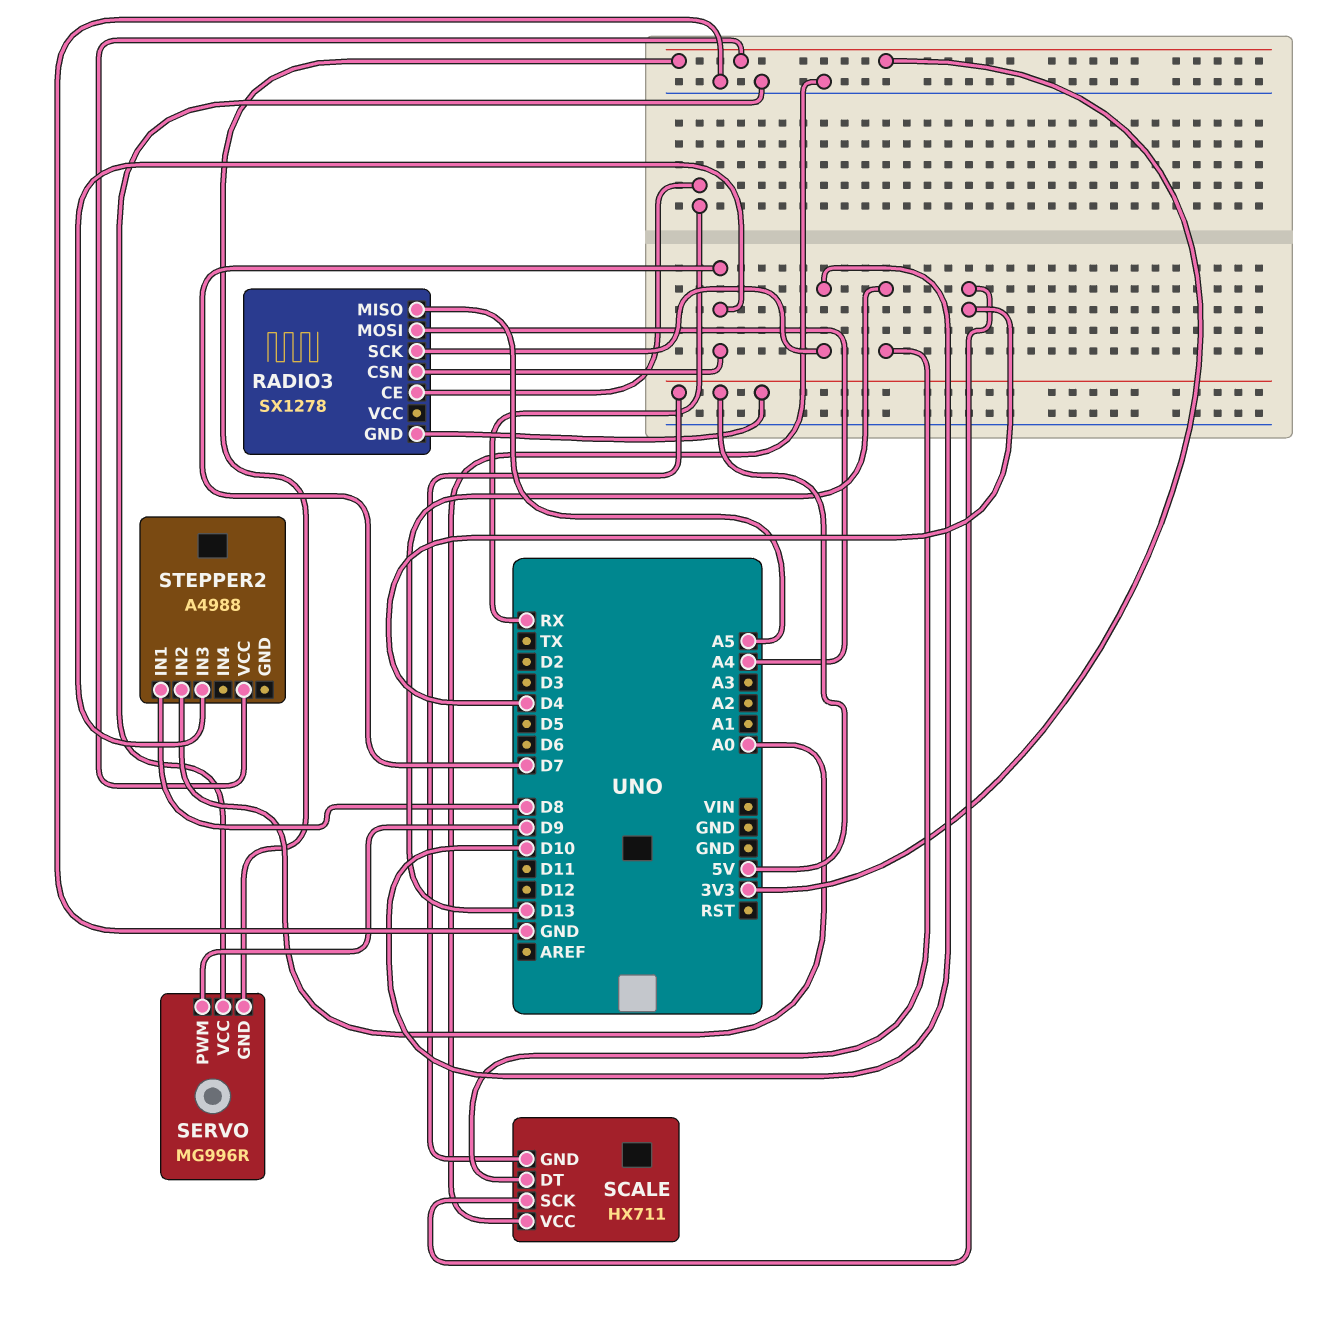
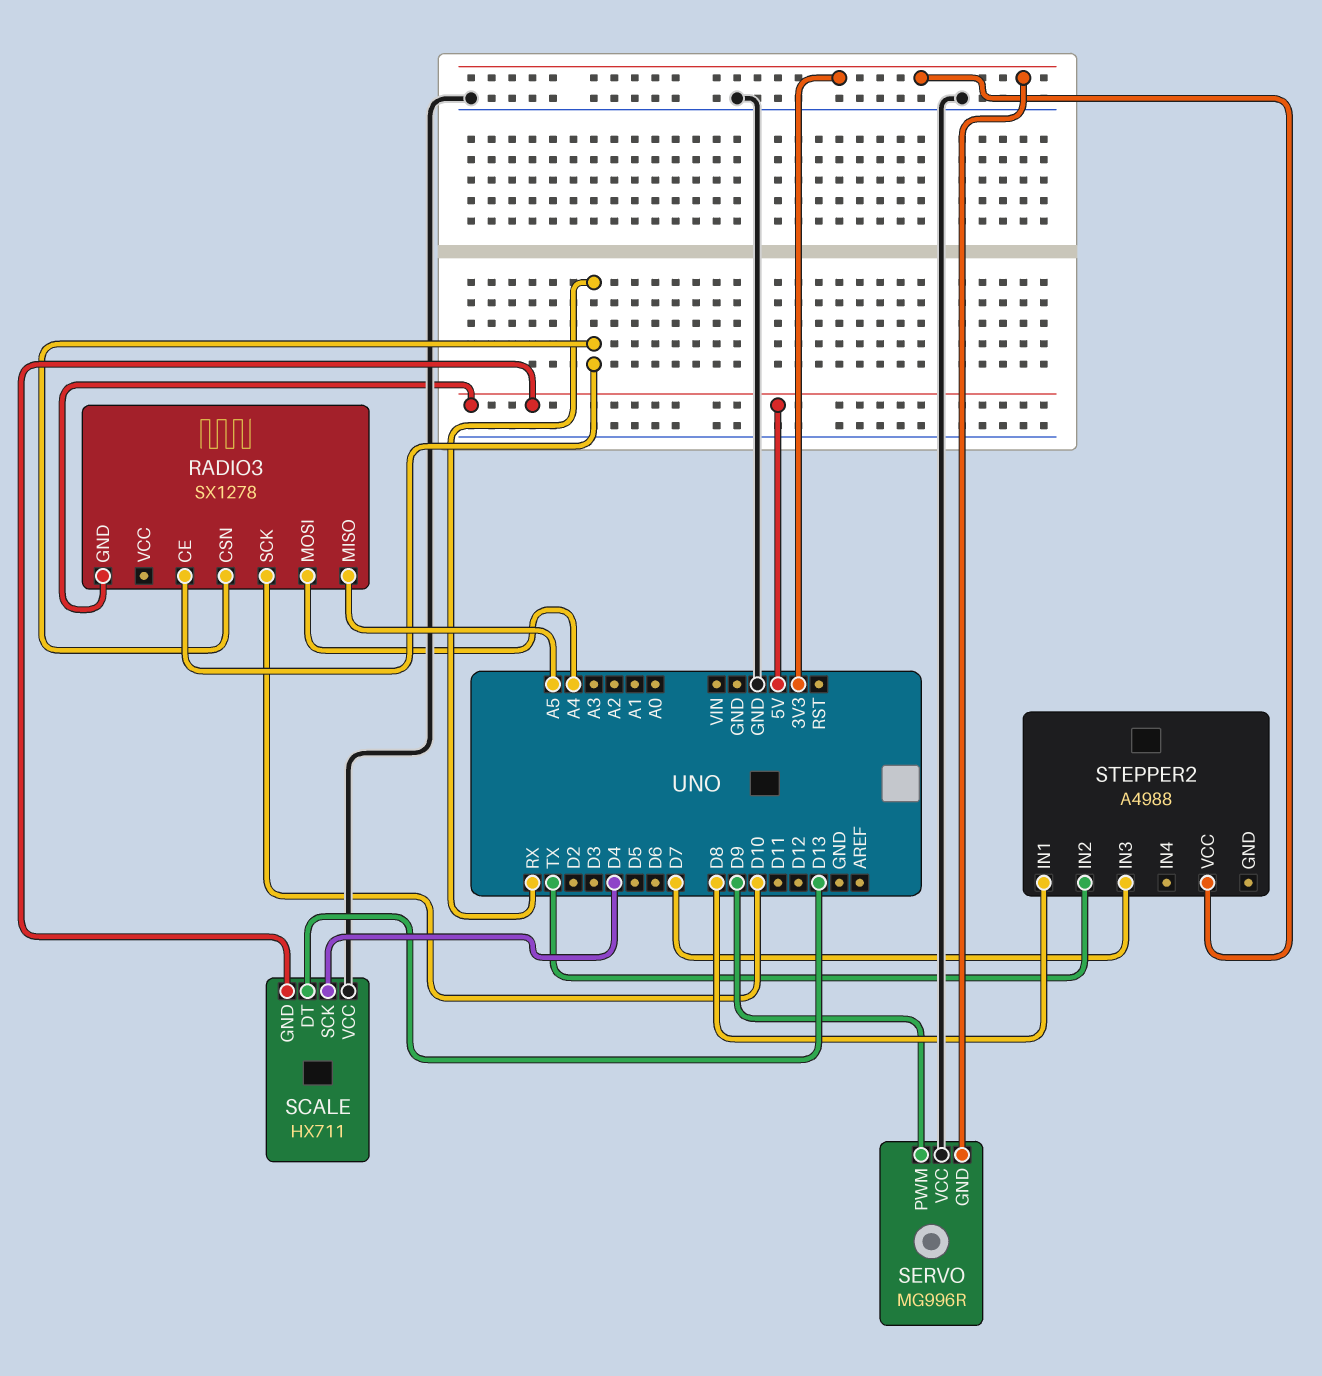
RADIO3 pin CSN: D7 -> RX
STEPPER2 pin IN2: A0 -> TX

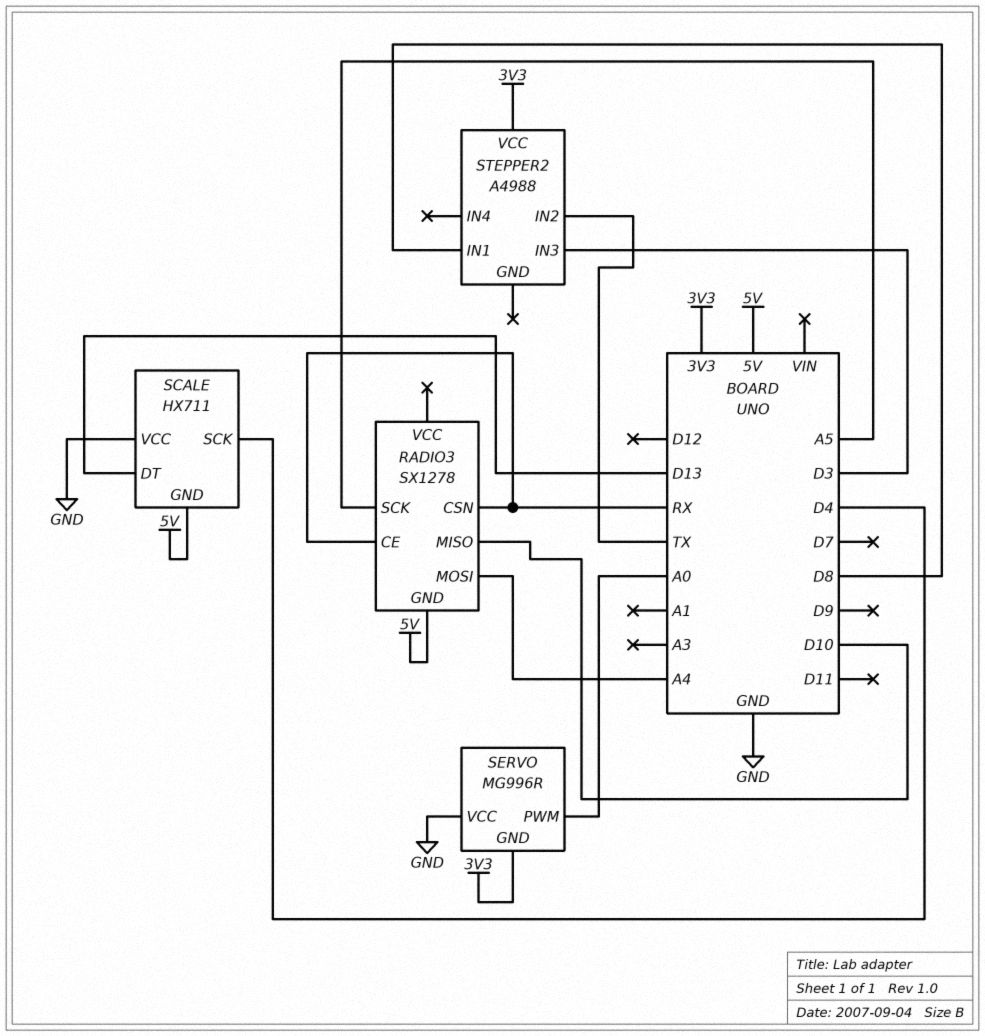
RADIO3 pin MISO: A5 -> D10
RADIO3 pin SCK: D10 -> A5
SERVO pin PWM: D9 -> A0
STEPPER2 pin IN3: D7 -> D3

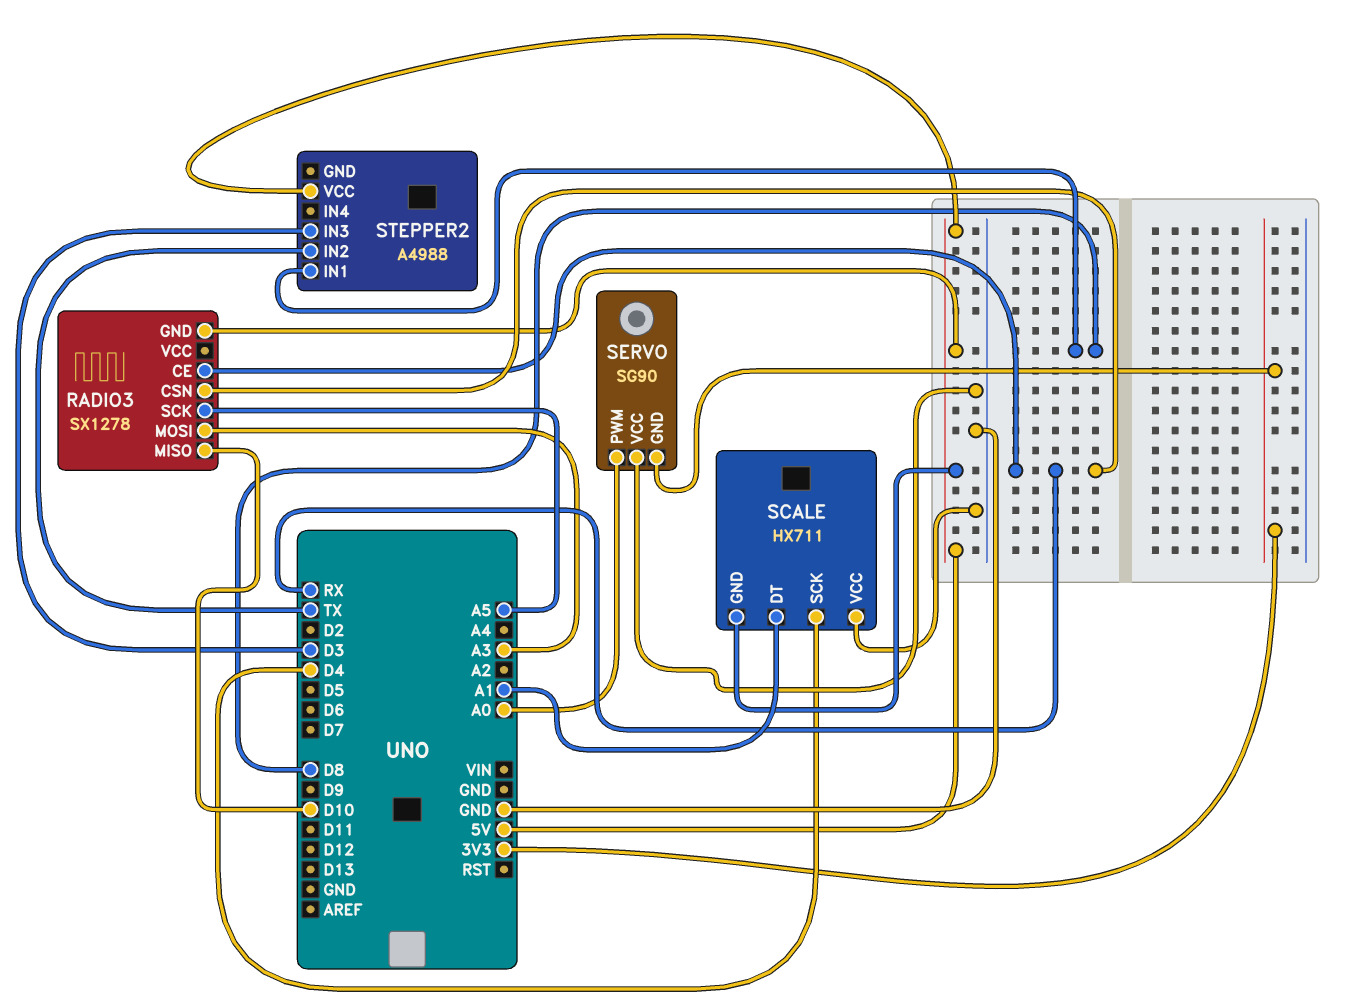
RADIO3 pin MOSI: A4 -> A3
SCALE pin DT: D13 -> A1
SERVO: MG996R -> SG90
STEPPER2 pin VCC: 3V3 -> 5V

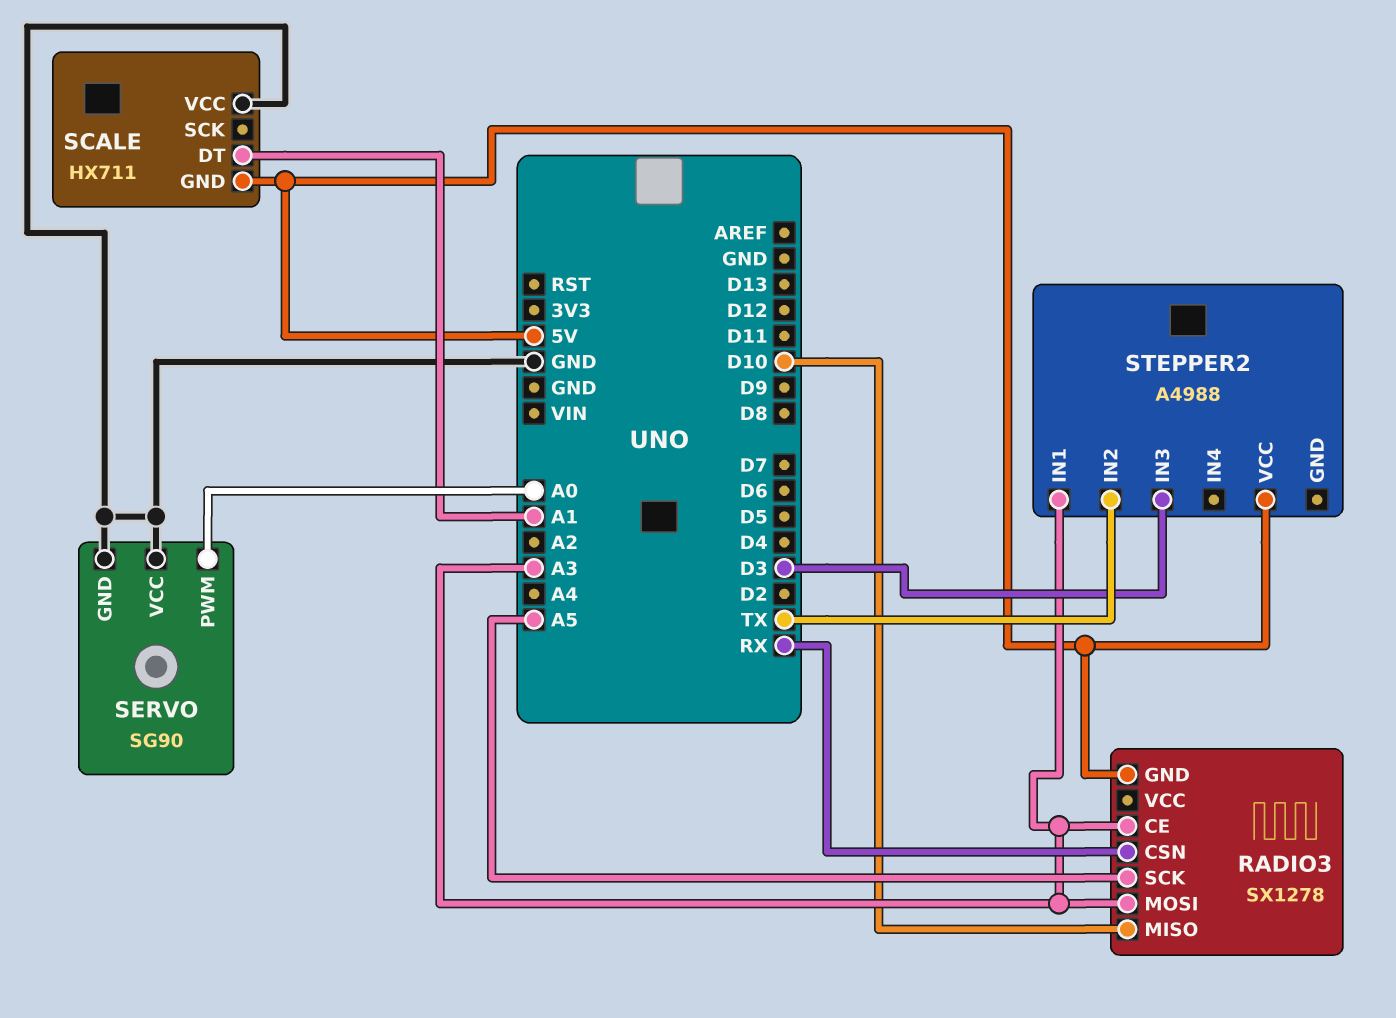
RADIO3 pin CE: RX -> A3
SCALE pin SCK: D4 -> none
SERVO pin GND: 3V3 -> GND
STEPPER2 pin IN1: D8 -> A3

